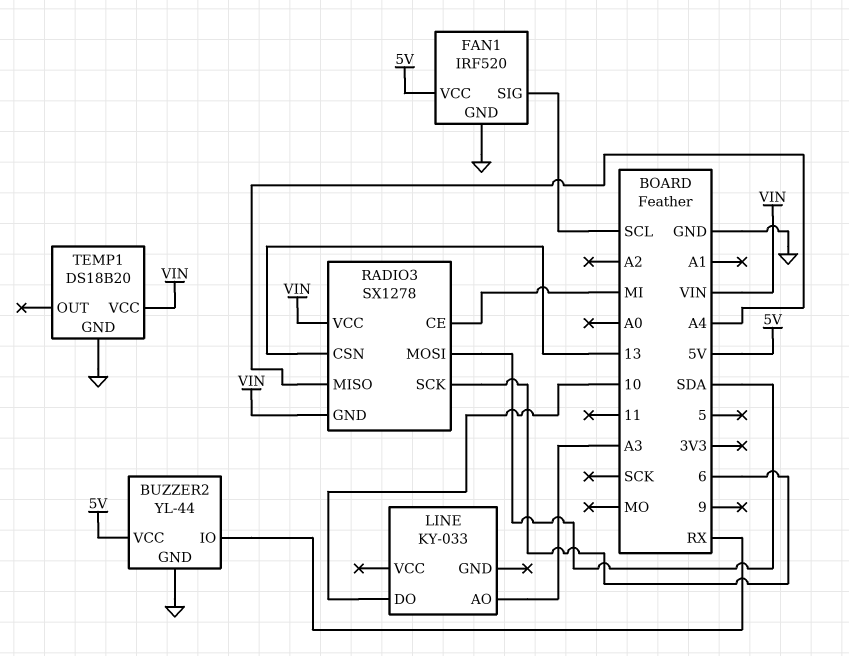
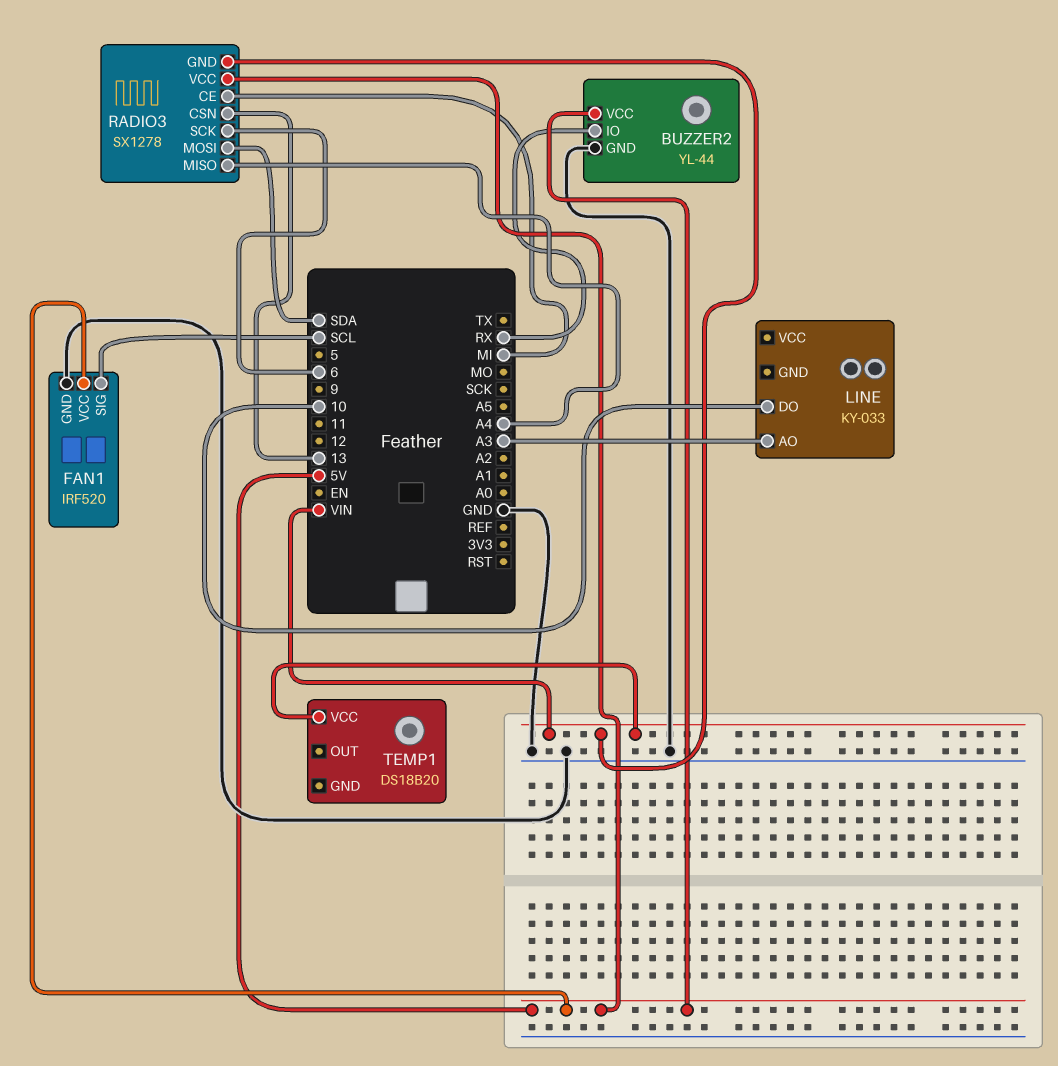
RADIO3 pin VCC: VIN -> 5V
TEMP1 pin GND: GND -> none

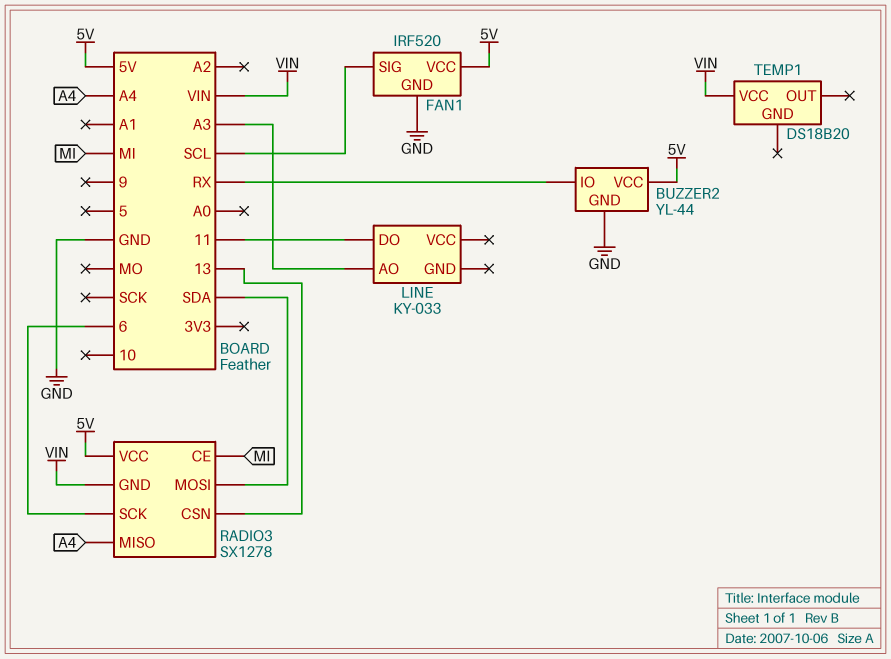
LINE pin DO: 10 -> 11

